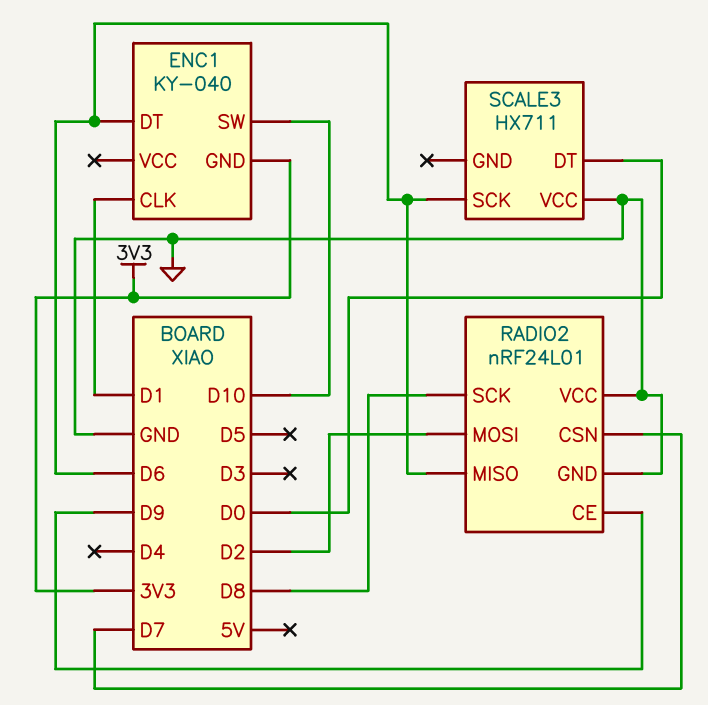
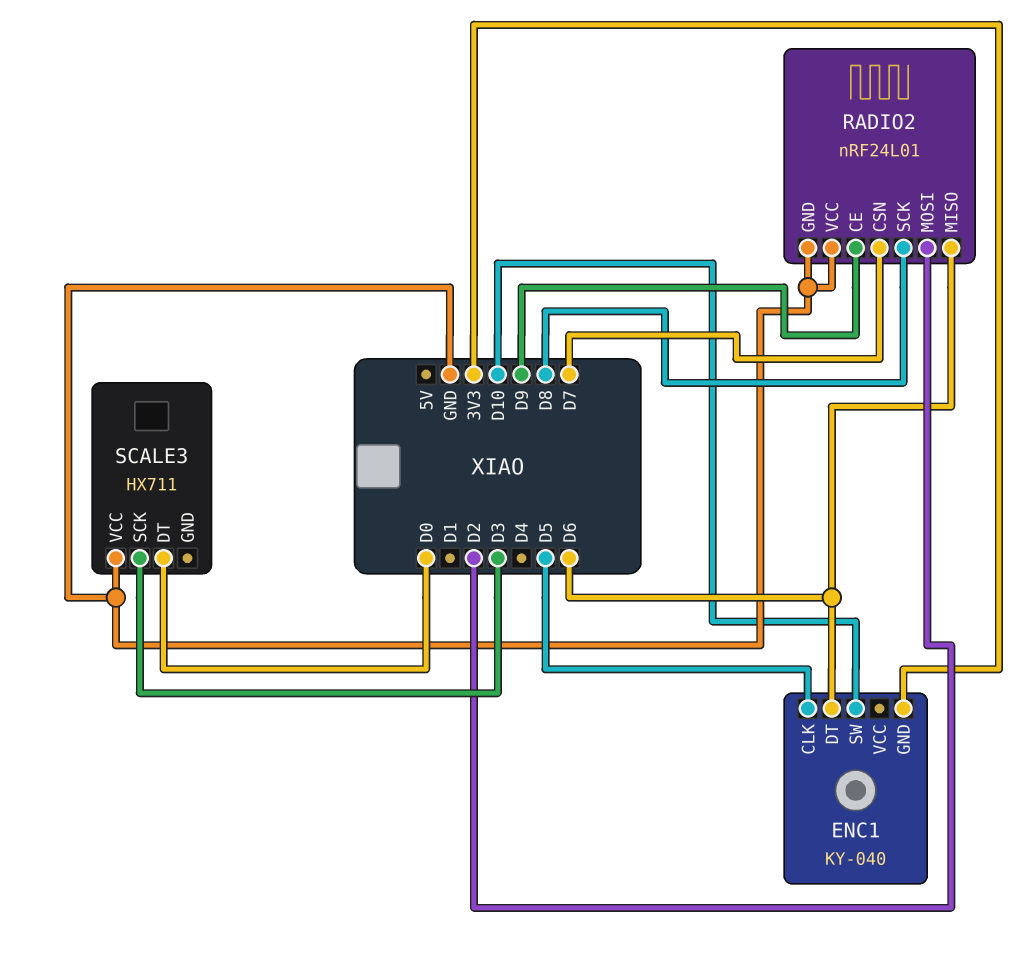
ENC1 pin CLK: D1 -> D5
SCALE3 pin SCK: D6 -> D3

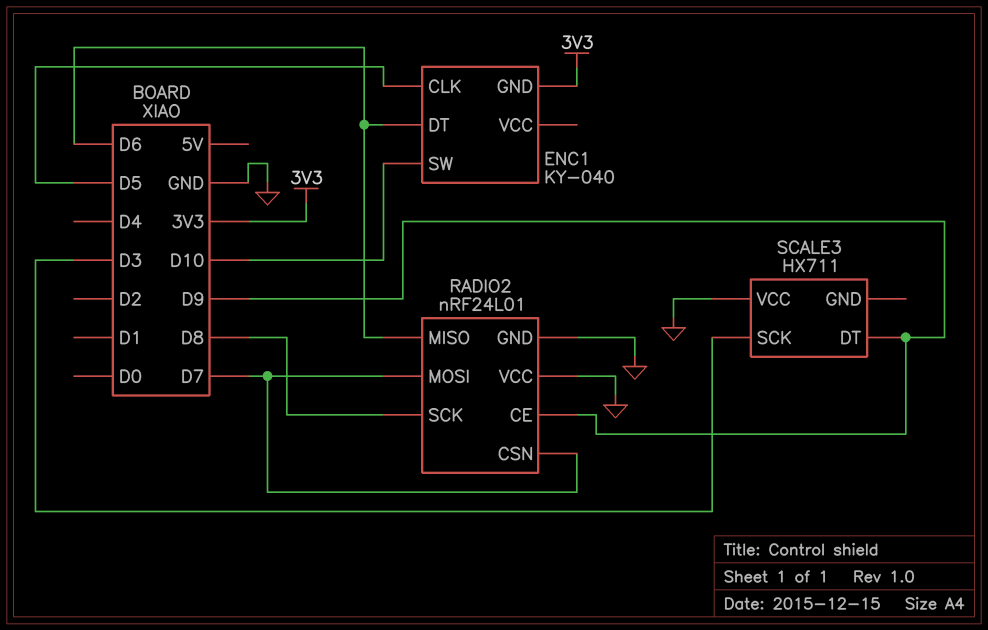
RADIO2 pin MOSI: D2 -> D7
SCALE3 pin DT: D0 -> D9

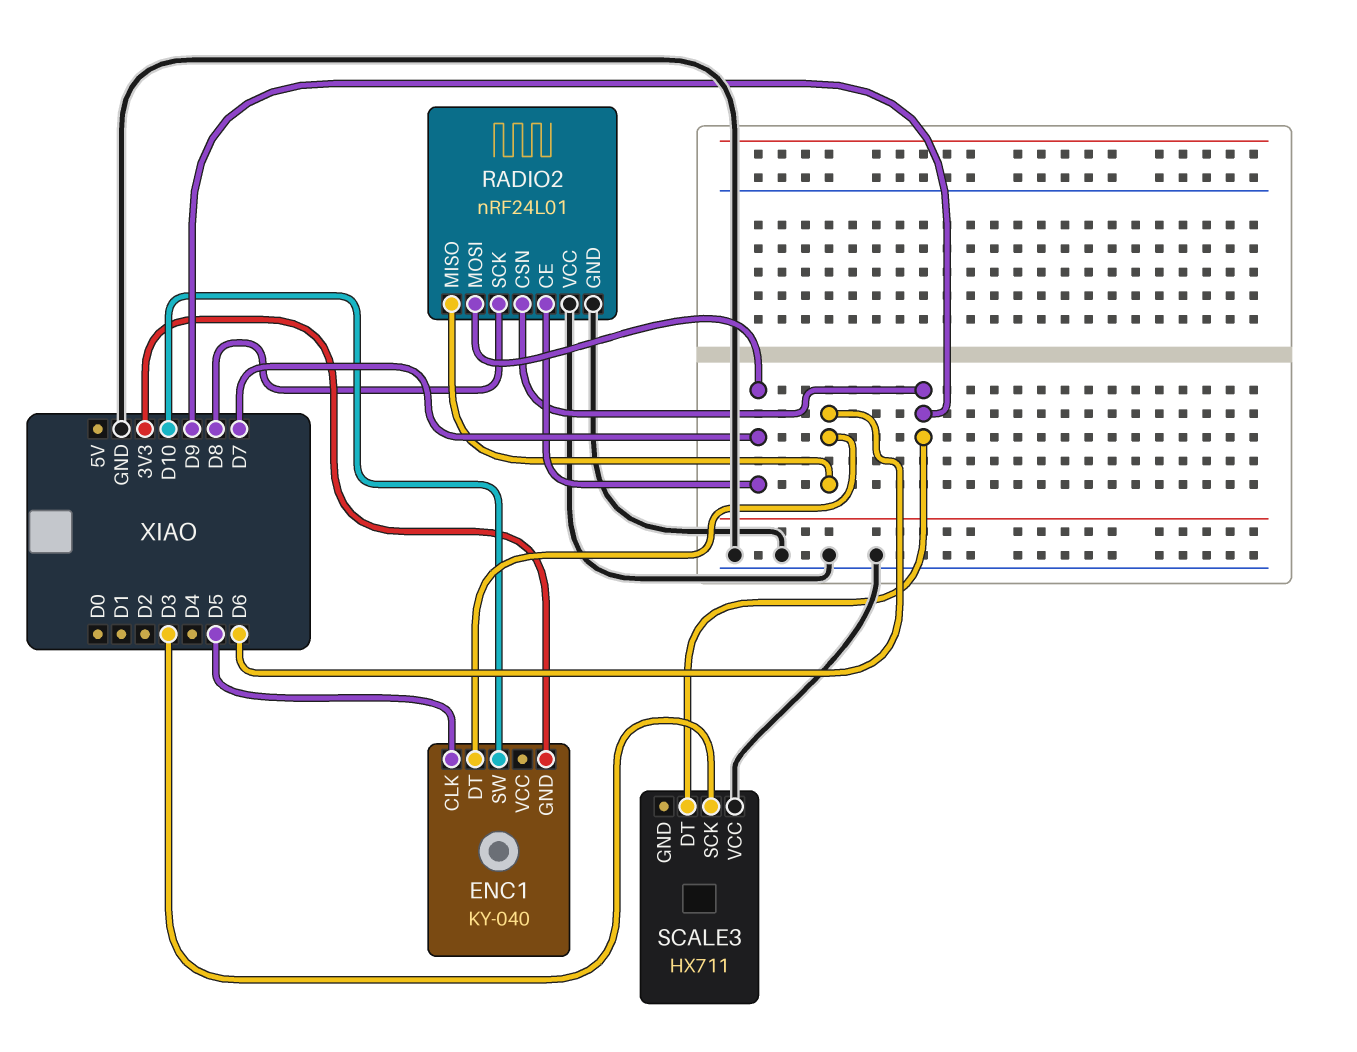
RADIO2 pin CE: D9 -> D7
RADIO2 pin CSN: D7 -> D9

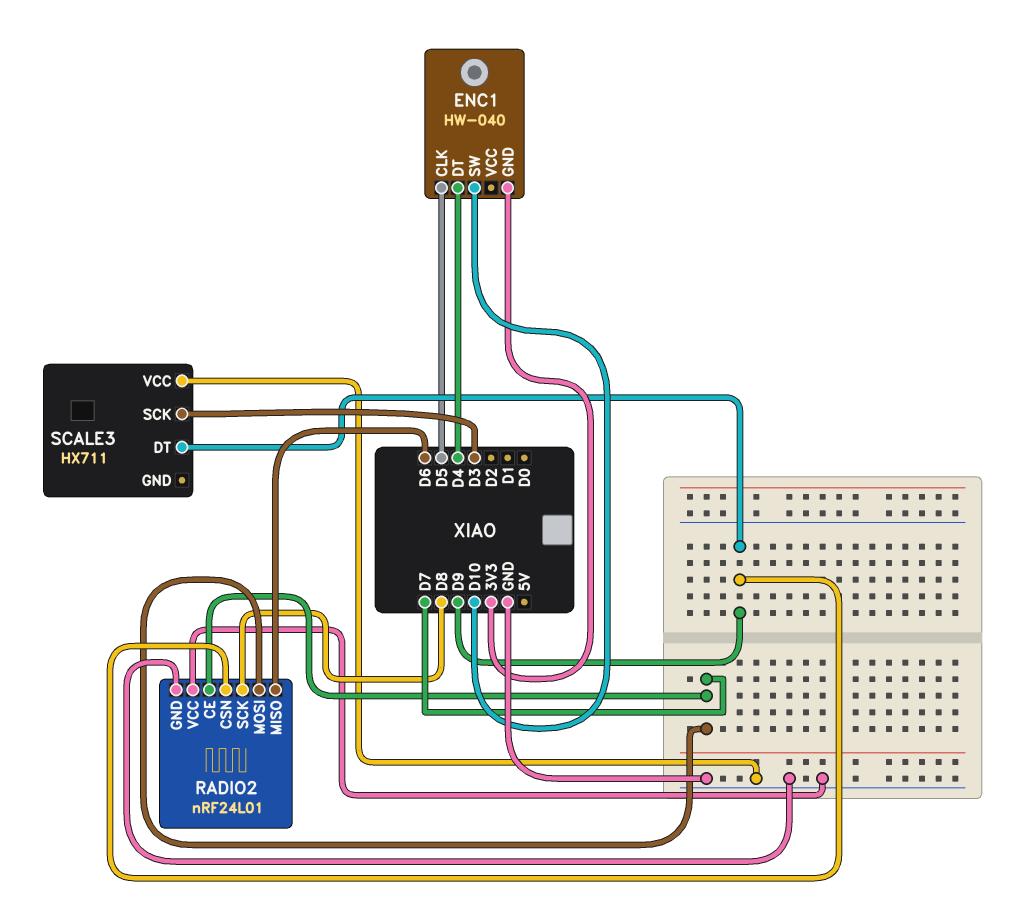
ENC1: KY-040 -> HW-040
ENC1 pin DT: D6 -> D4

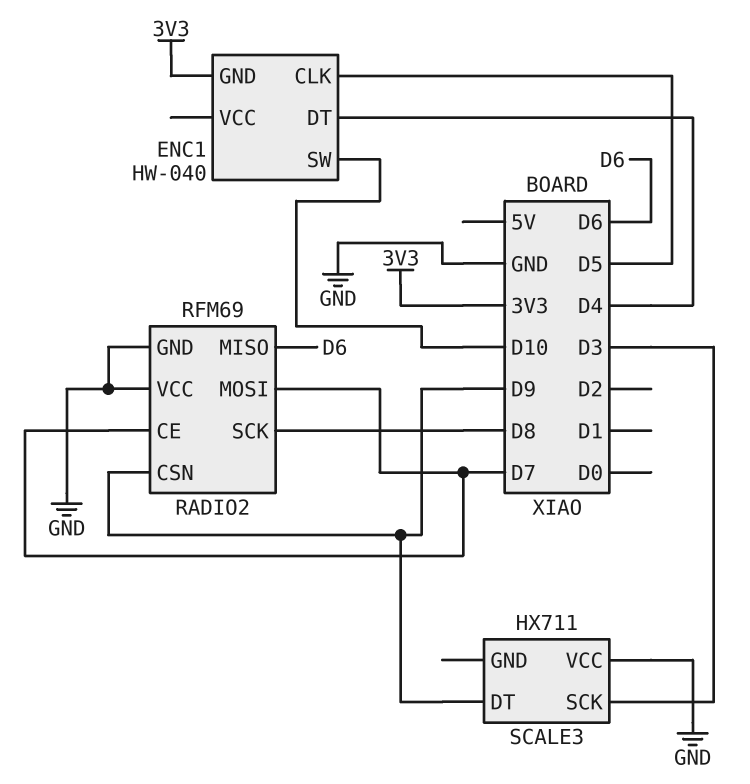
RADIO2: nRF24L01 -> RFM69

